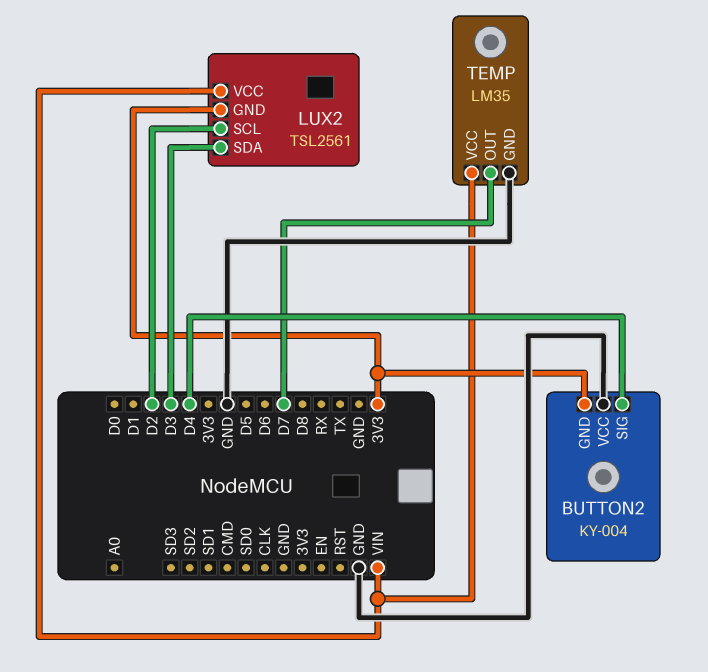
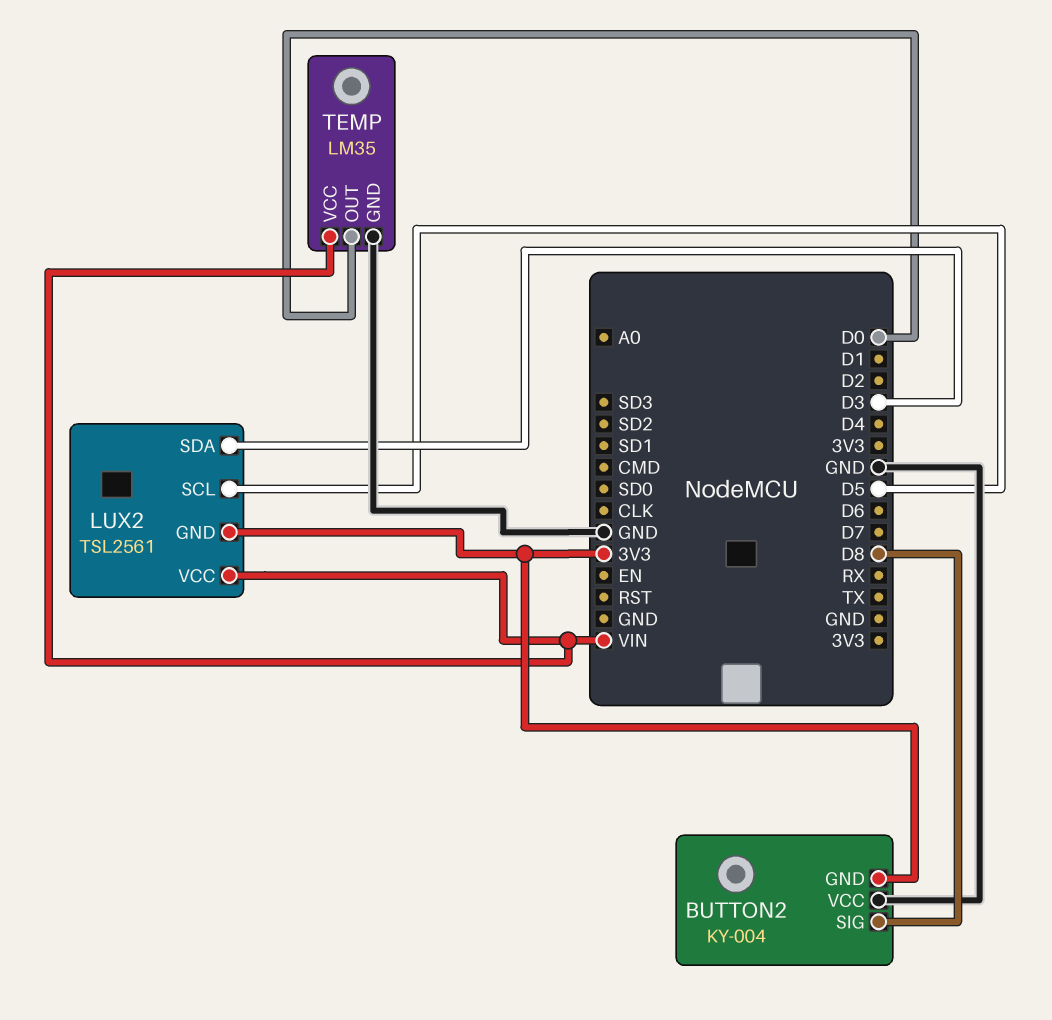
BUTTON2 pin SIG: D4 -> D8
LUX2 pin SCL: D2 -> D5
TEMP pin OUT: D7 -> D0

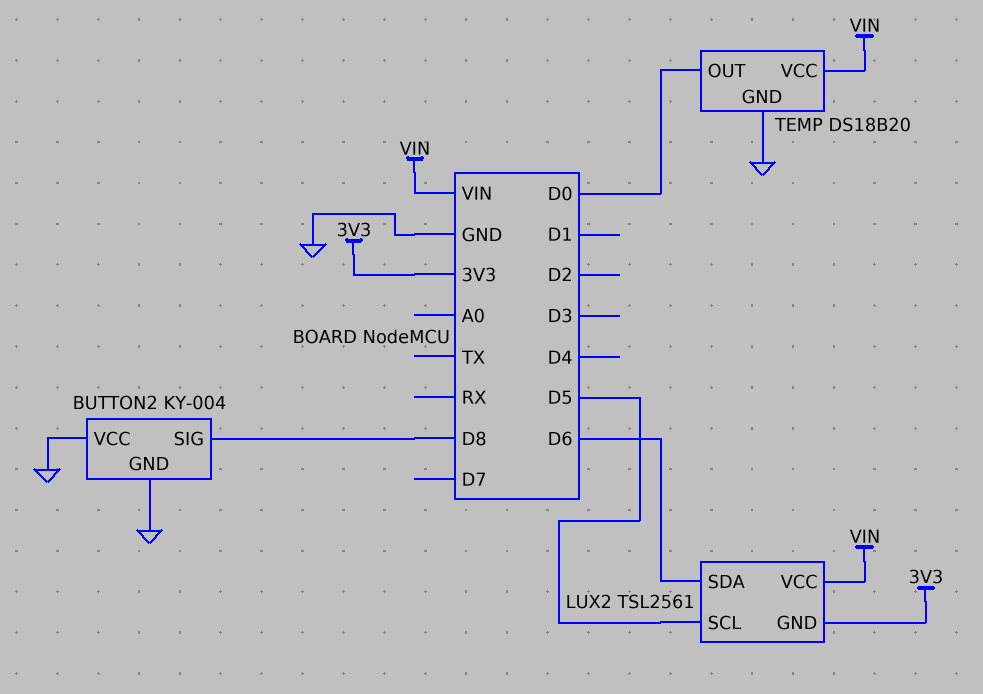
BUTTON2 pin GND: 3V3 -> GND
LUX2 pin SDA: D3 -> D6
TEMP: LM35 -> DS18B20

